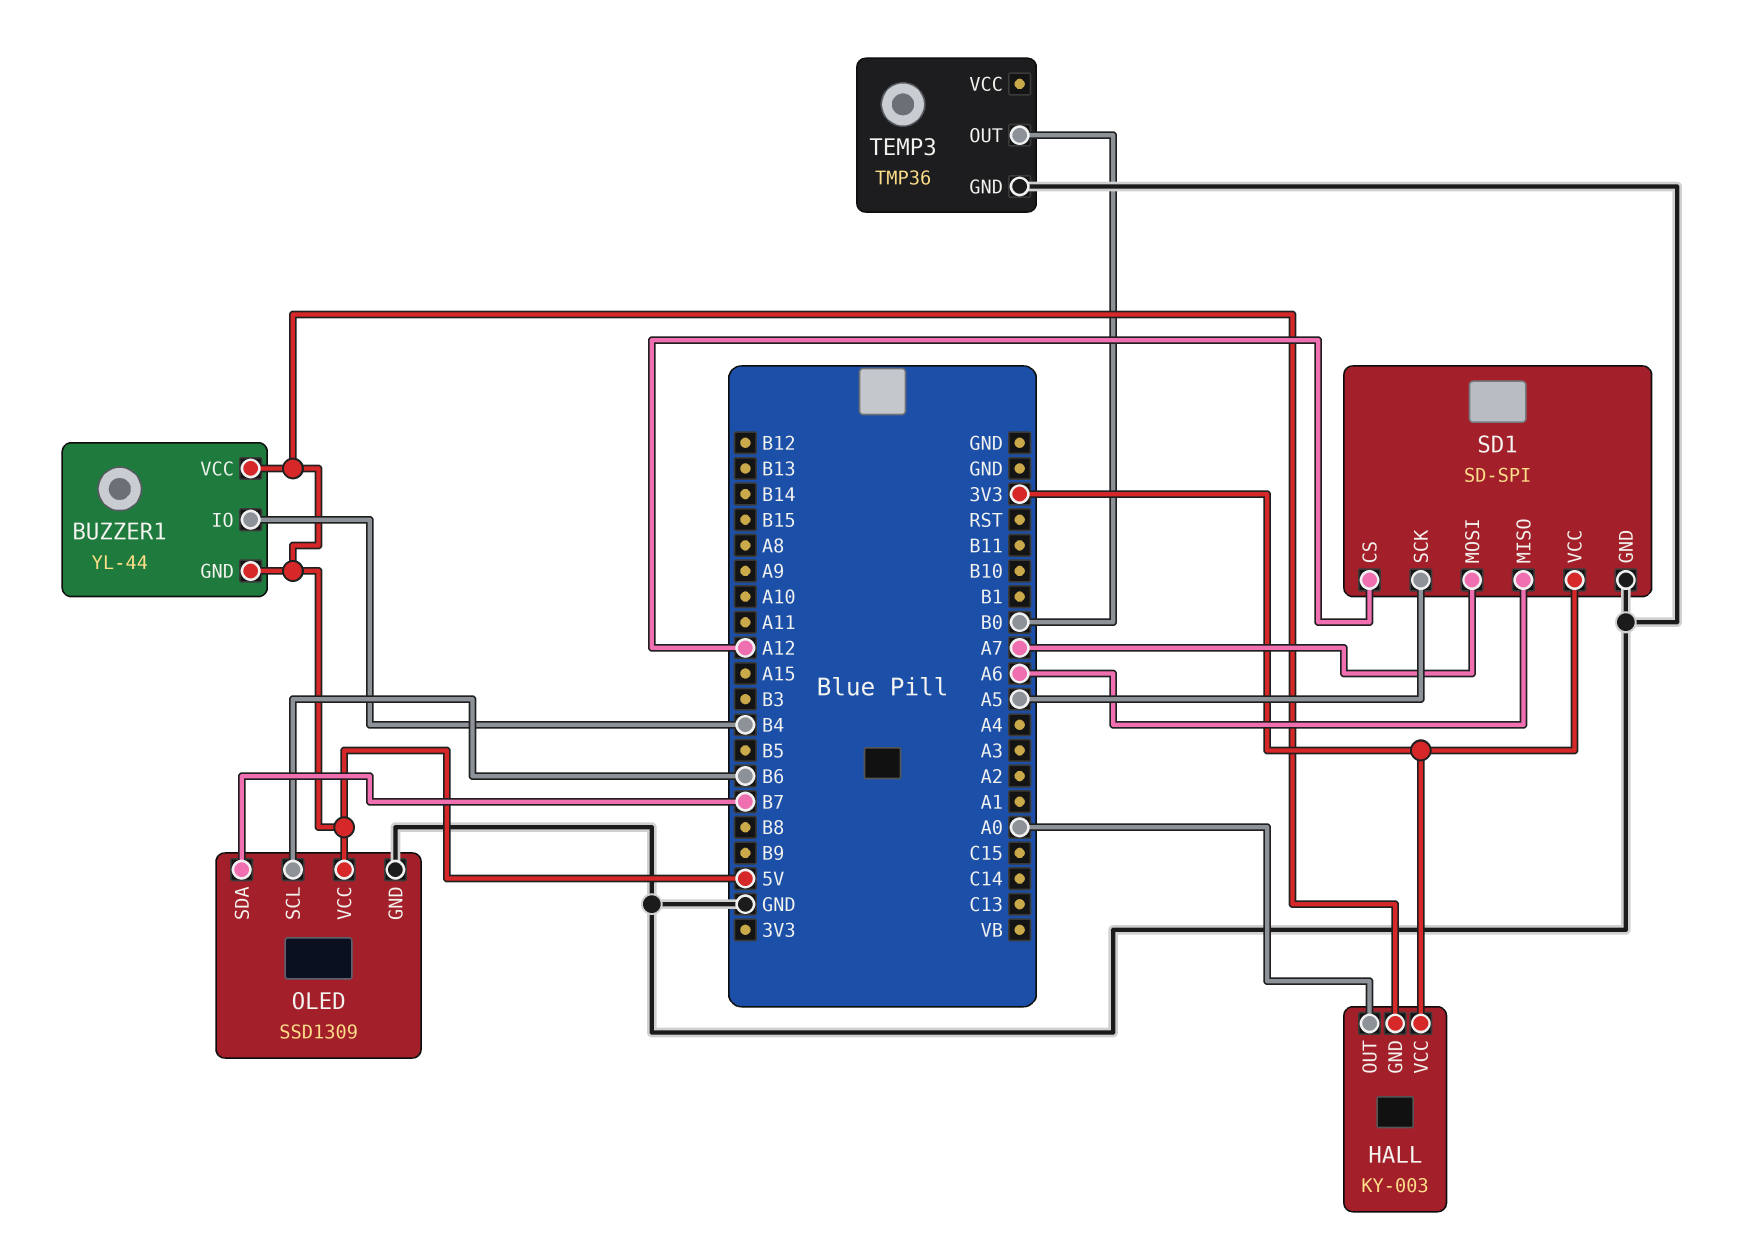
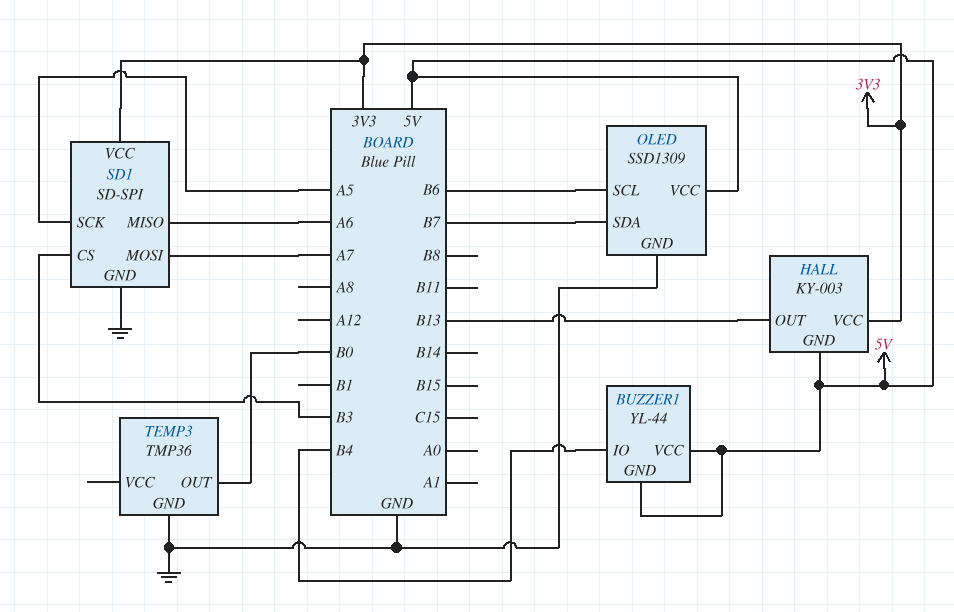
HALL pin OUT: A0 -> B13
SD1 pin CS: A12 -> B3

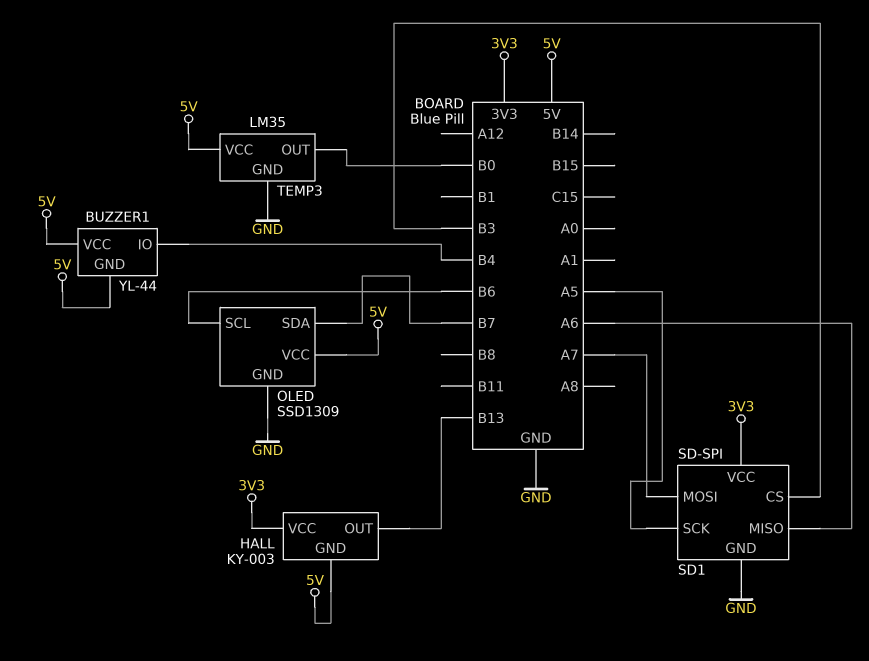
TEMP3: TMP36 -> LM35
TEMP3 pin VCC: none -> 5V

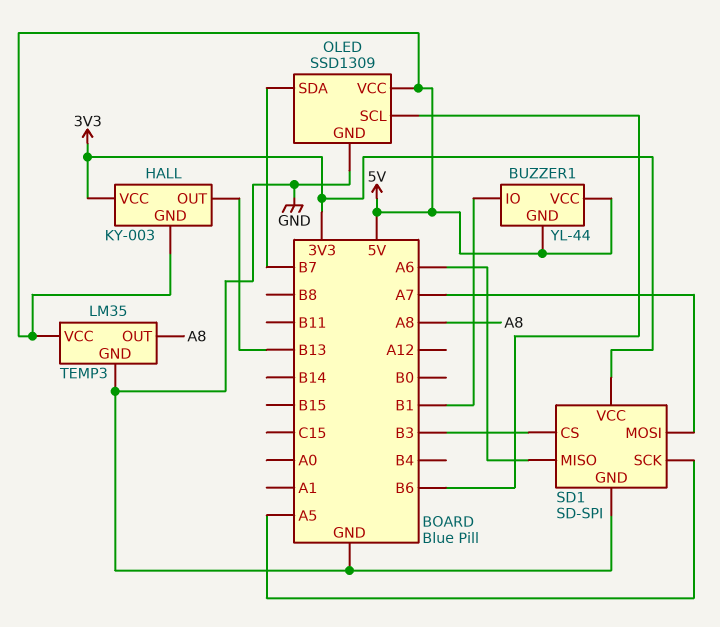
BUZZER1 pin IO: B4 -> B1
TEMP3 pin OUT: B0 -> A8

